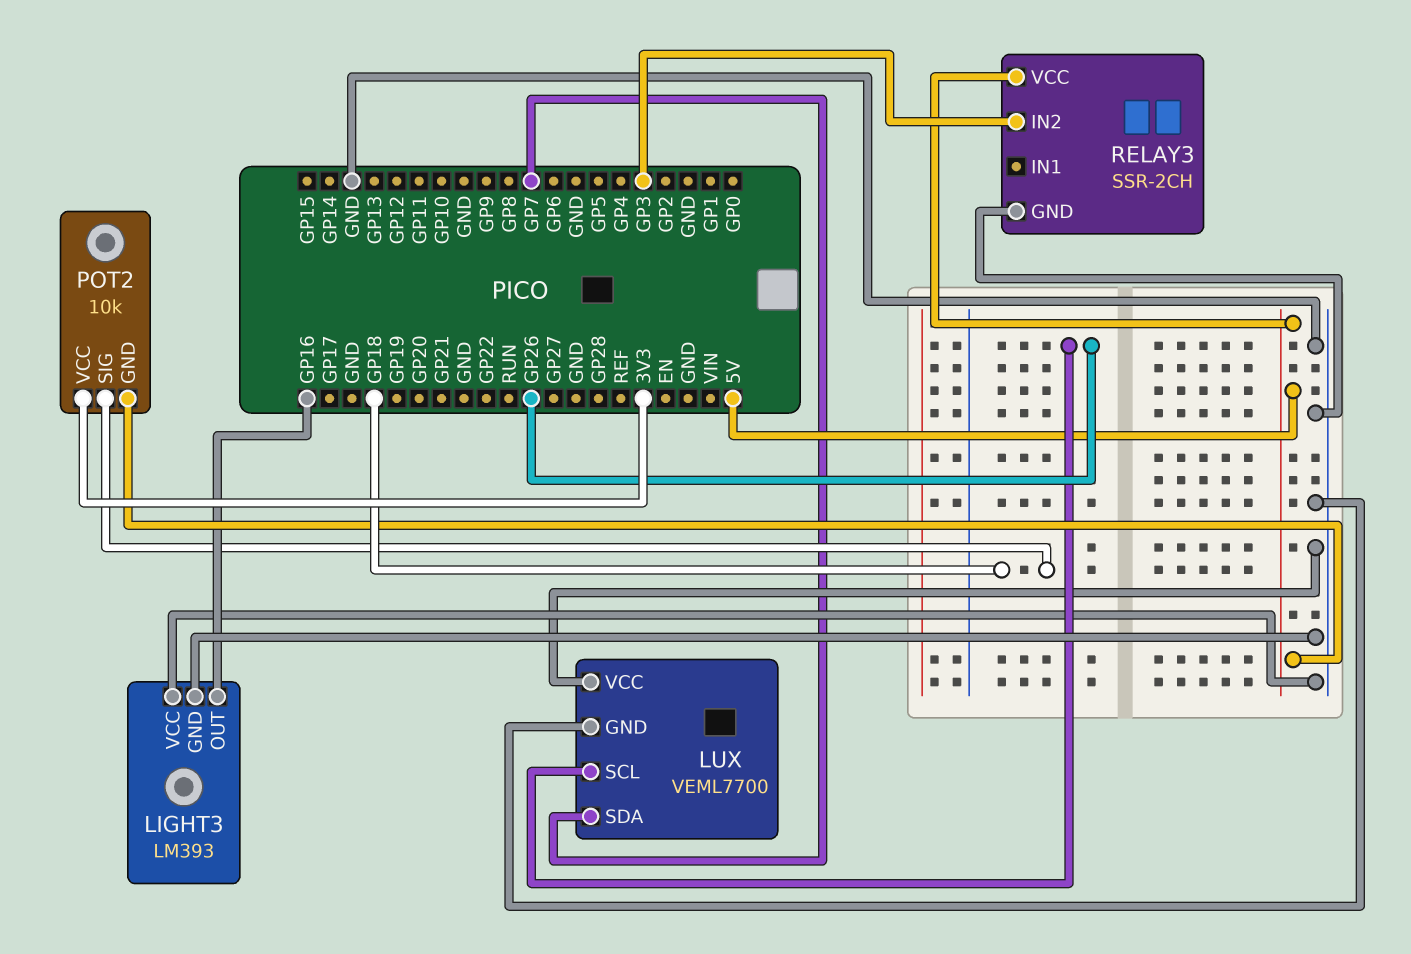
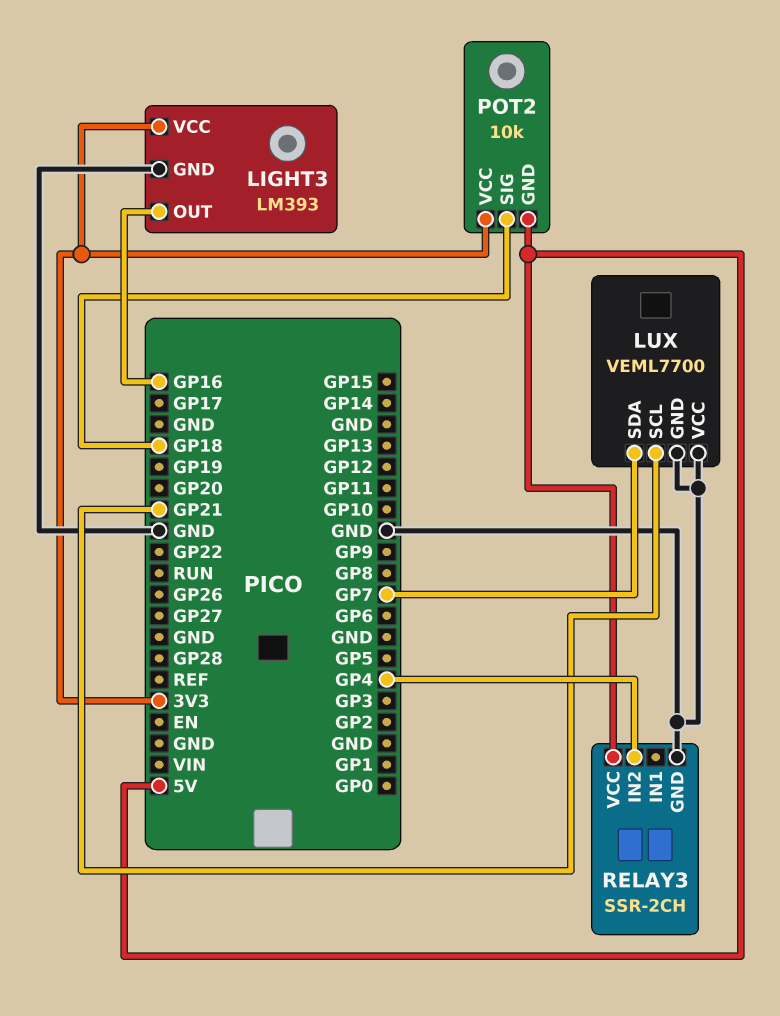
LIGHT3 pin VCC: GND -> 3V3
LUX pin SCL: GP26 -> GP21
RELAY3 pin IN2: GP3 -> GP4

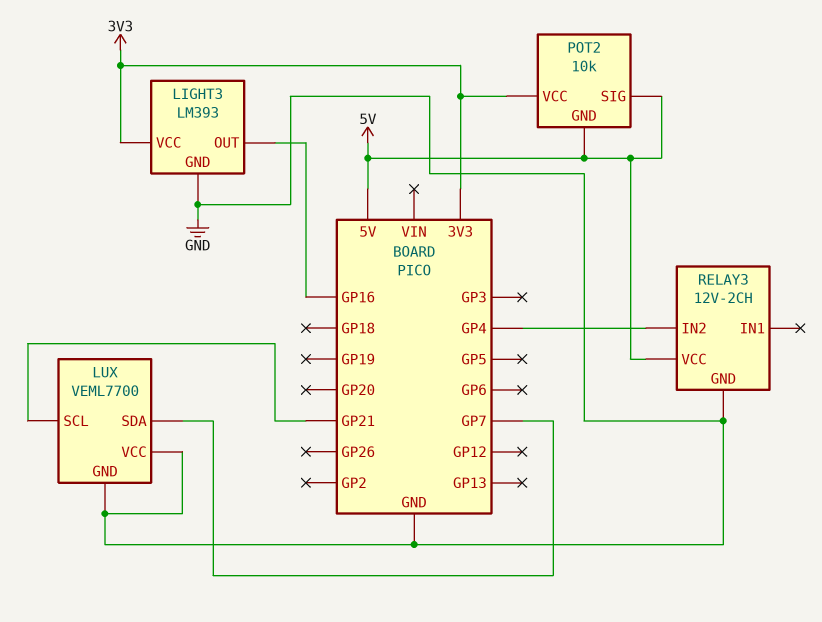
POT2 pin SIG: GP18 -> 5V
RELAY3: SSR-2CH -> 12V-2CH

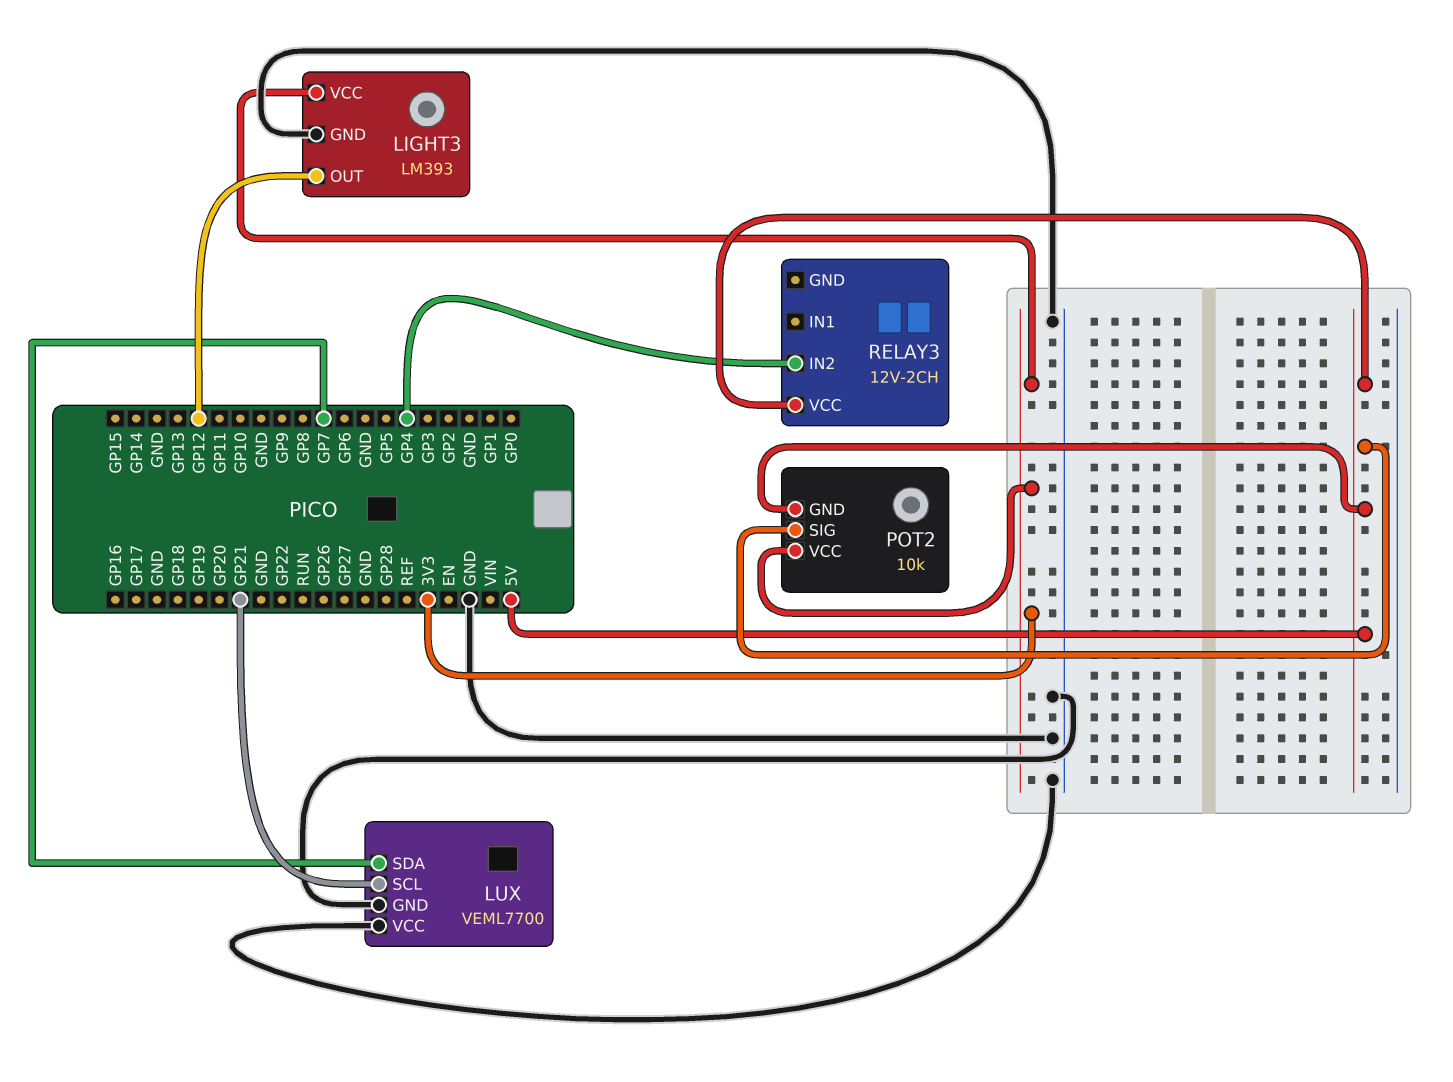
LIGHT3 pin OUT: GP16 -> GP12
RELAY3 pin GND: GND -> none

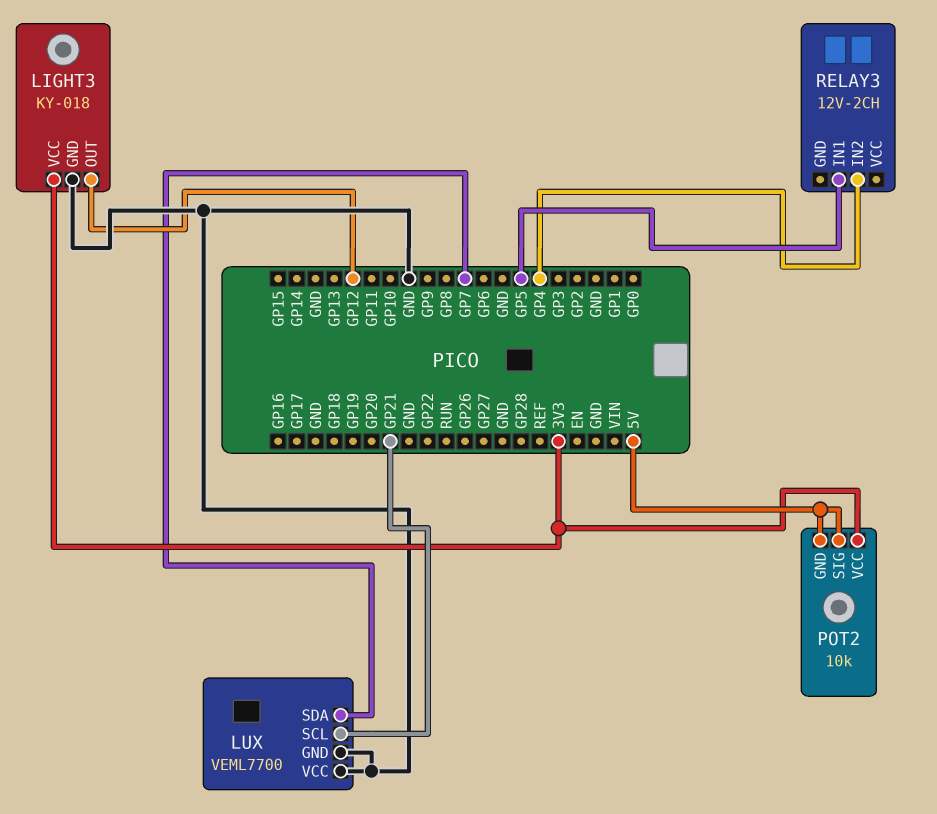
LIGHT3: LM393 -> KY-018
RELAY3 pin IN1: none -> GP5
RELAY3 pin VCC: 5V -> none

